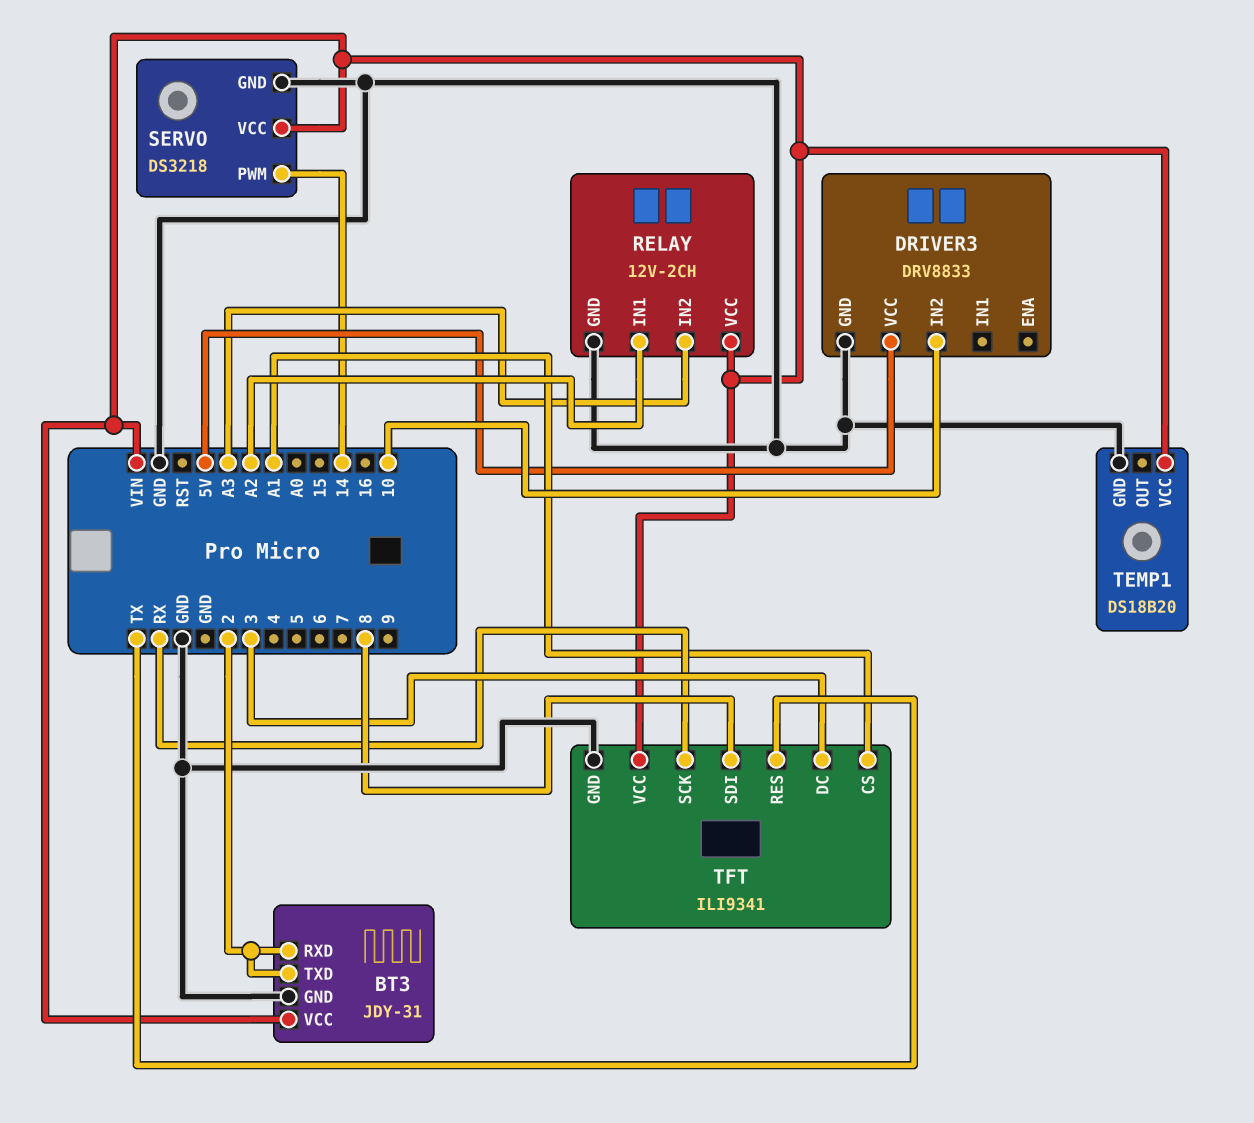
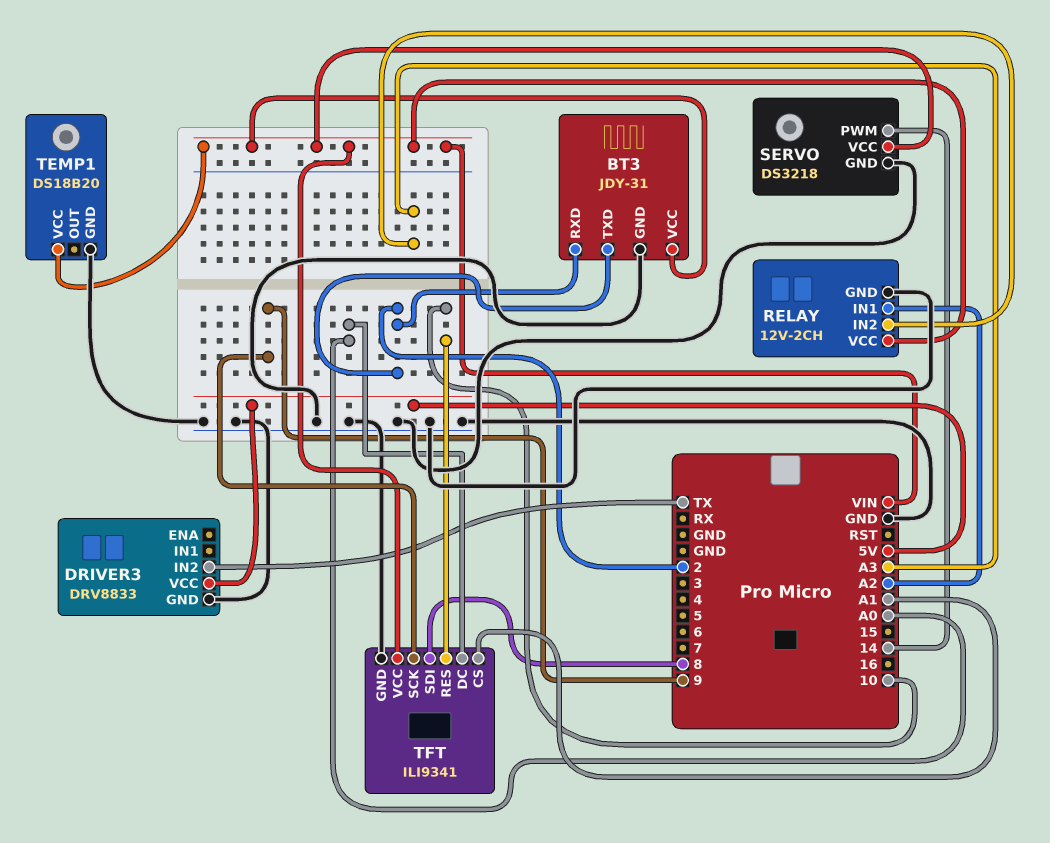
DRIVER3 pin IN2: 10 -> TX
TFT pin DC: 3 -> A0
TFT pin RES: TX -> 10
TFT pin SCK: RX -> 9

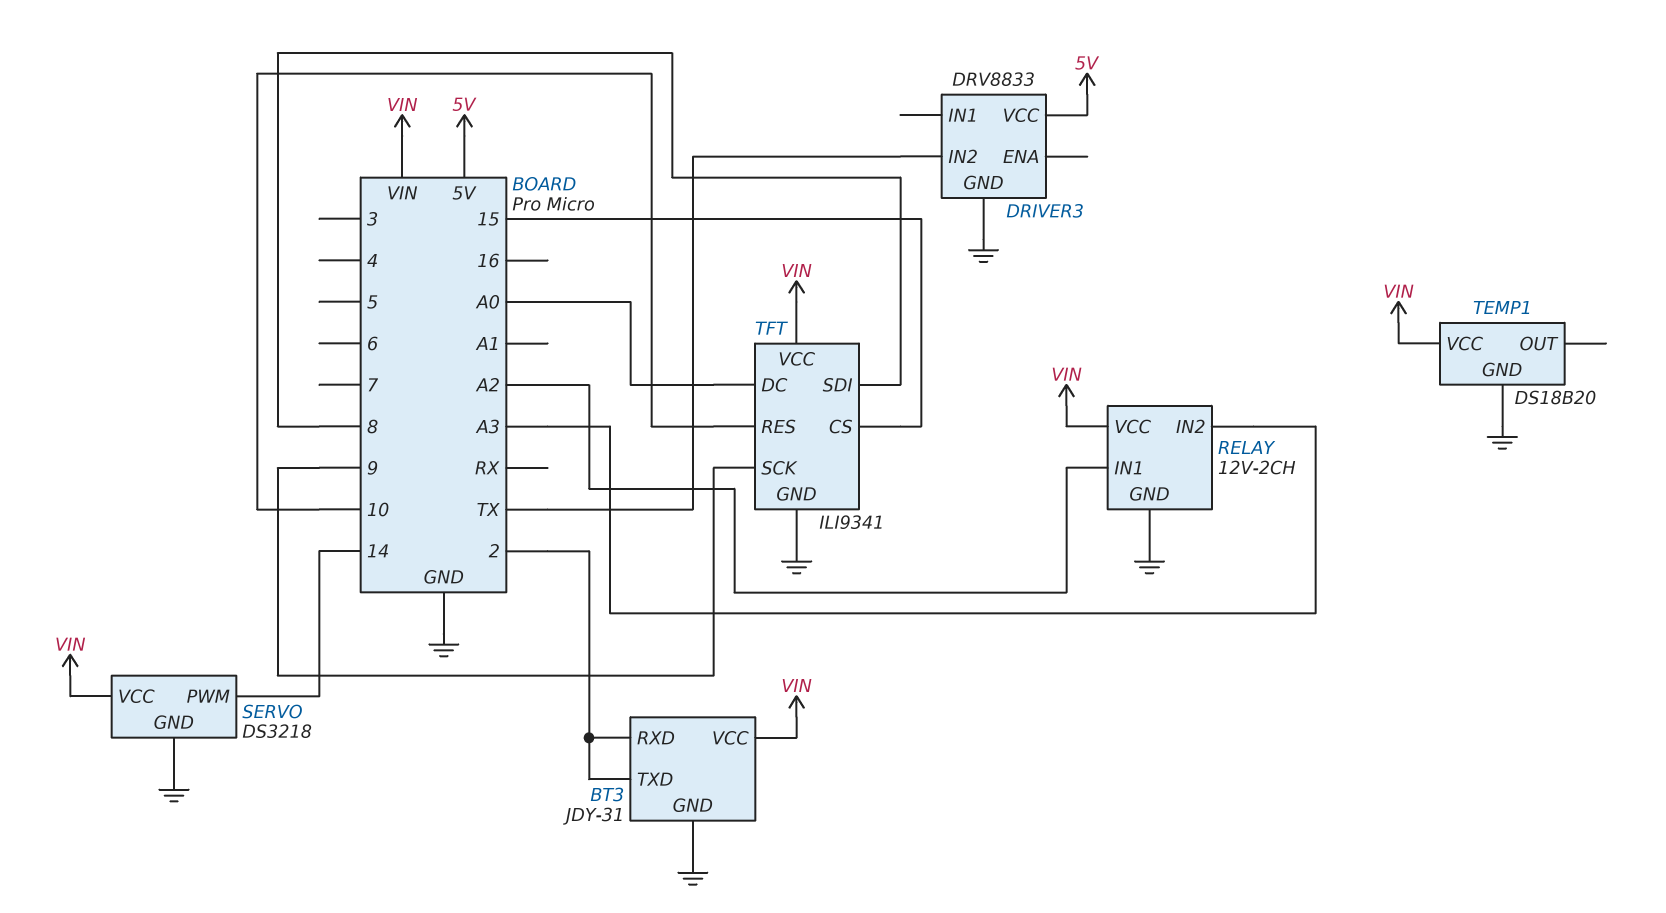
TFT pin CS: A1 -> 15

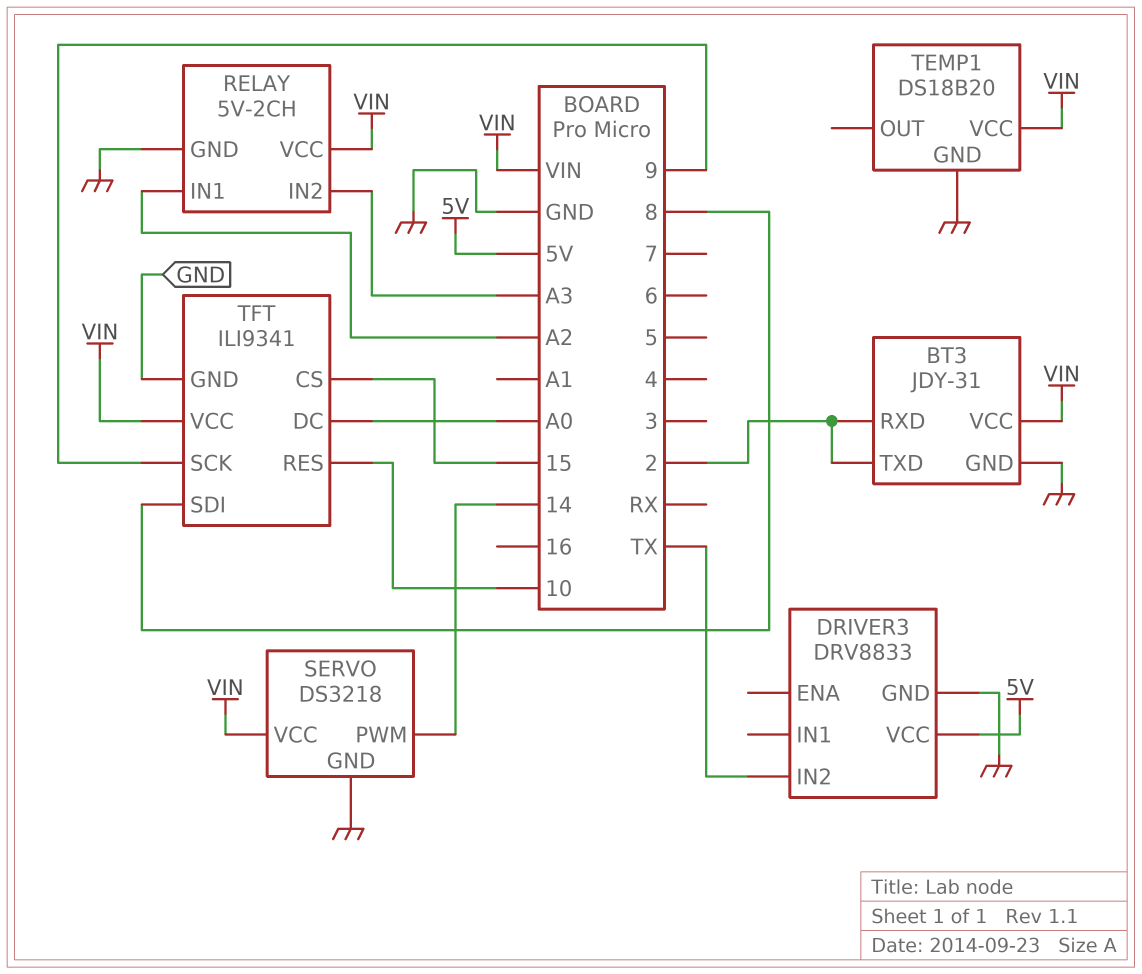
RELAY: 12V-2CH -> 5V-2CH

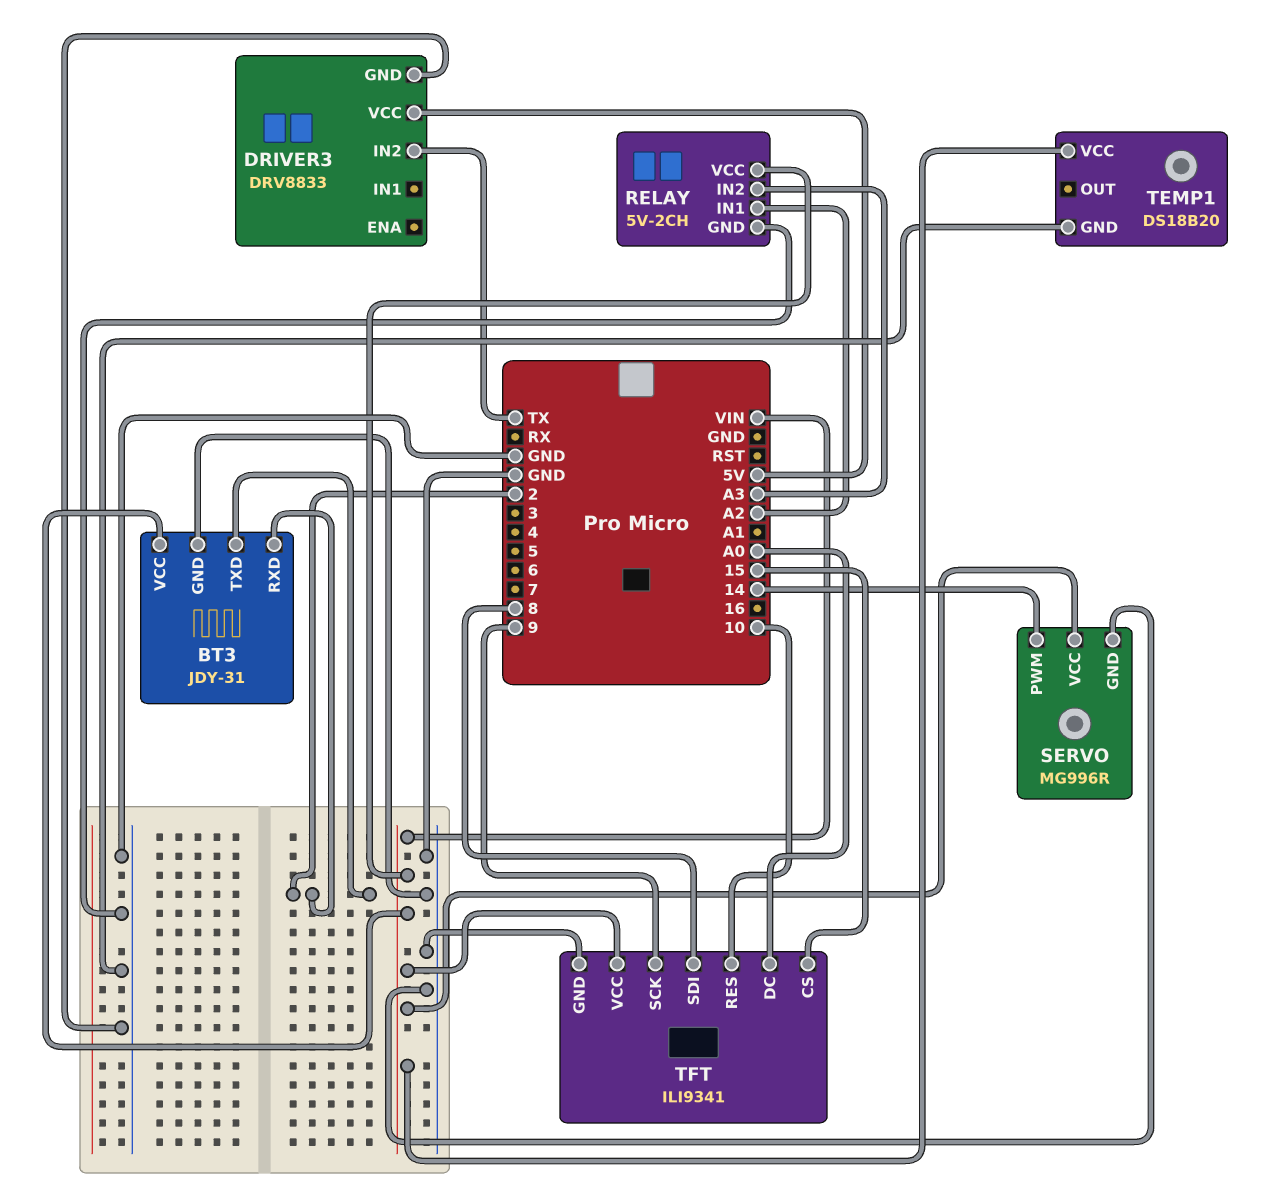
SERVO: DS3218 -> MG996R

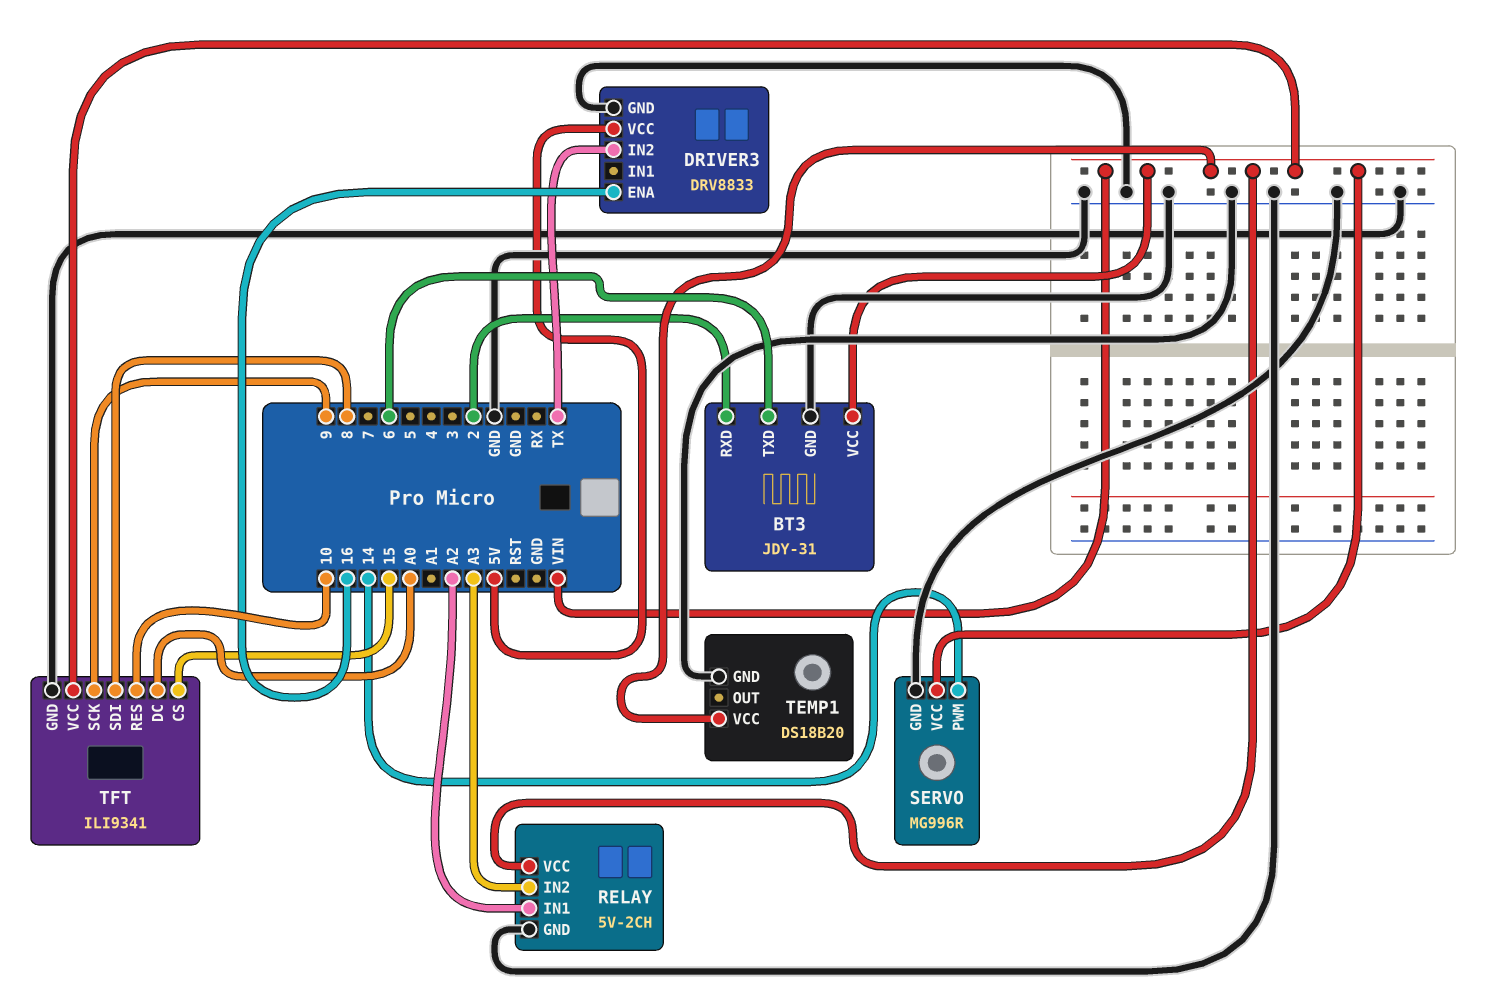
BT3 pin TXD: 2 -> 6
DRIVER3 pin ENA: none -> 16

